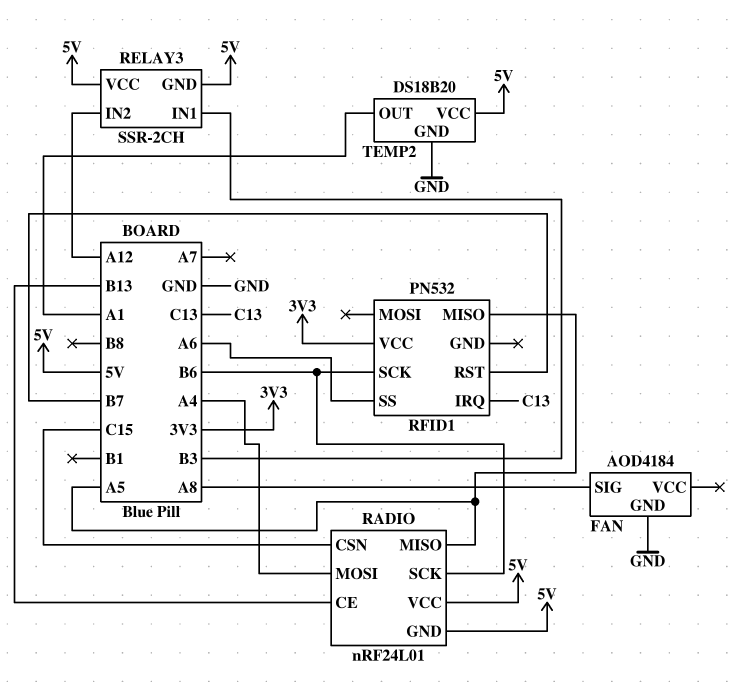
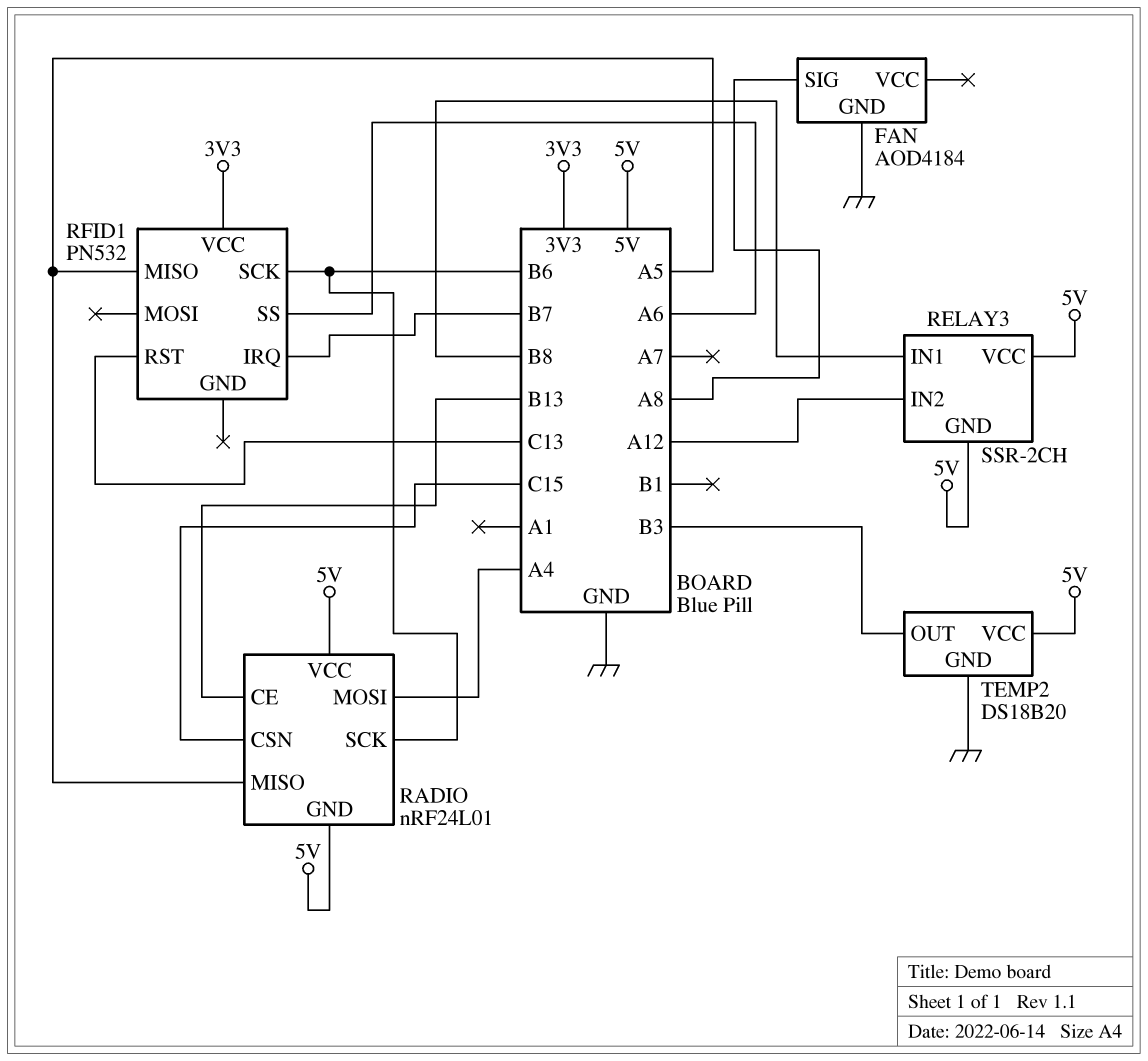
RELAY3 pin IN1: B3 -> B8
RFID1 pin IRQ: C13 -> B7
RFID1 pin RST: B7 -> C13
TEMP2 pin OUT: A1 -> B3

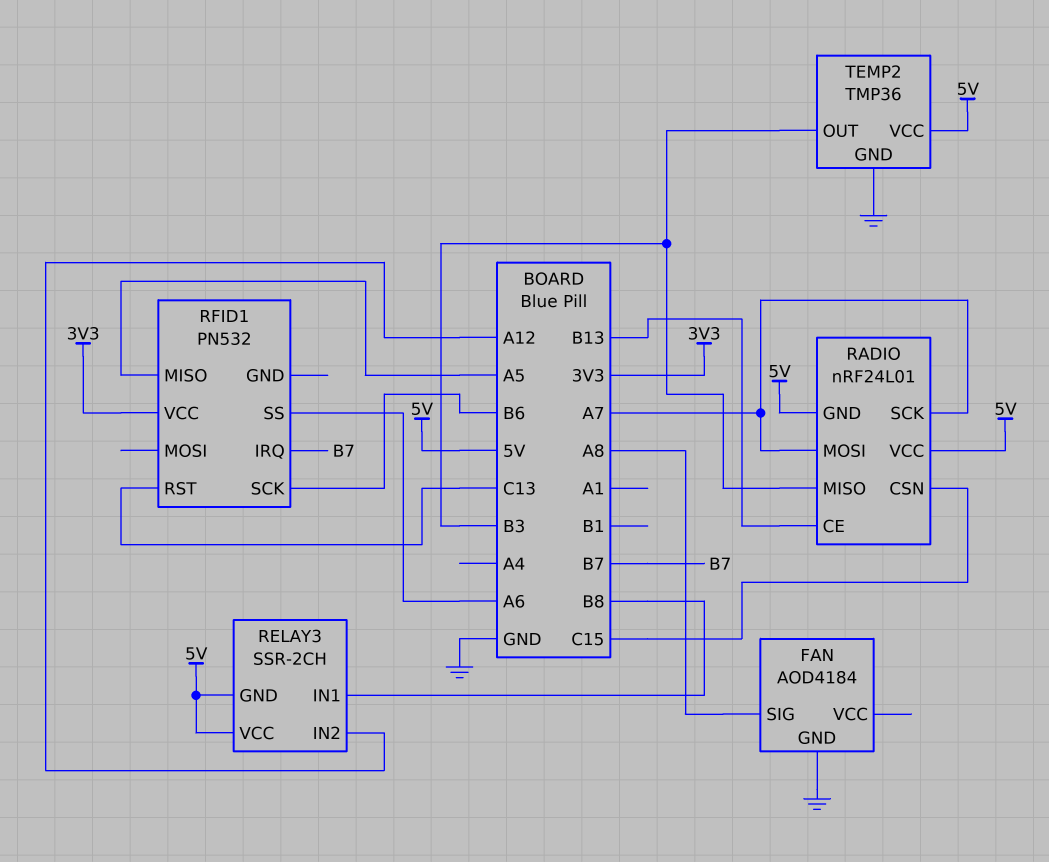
RADIO pin MISO: A5 -> B3
RADIO pin MOSI: A4 -> A7
RADIO pin SCK: B6 -> A7
TEMP2: DS18B20 -> TMP36

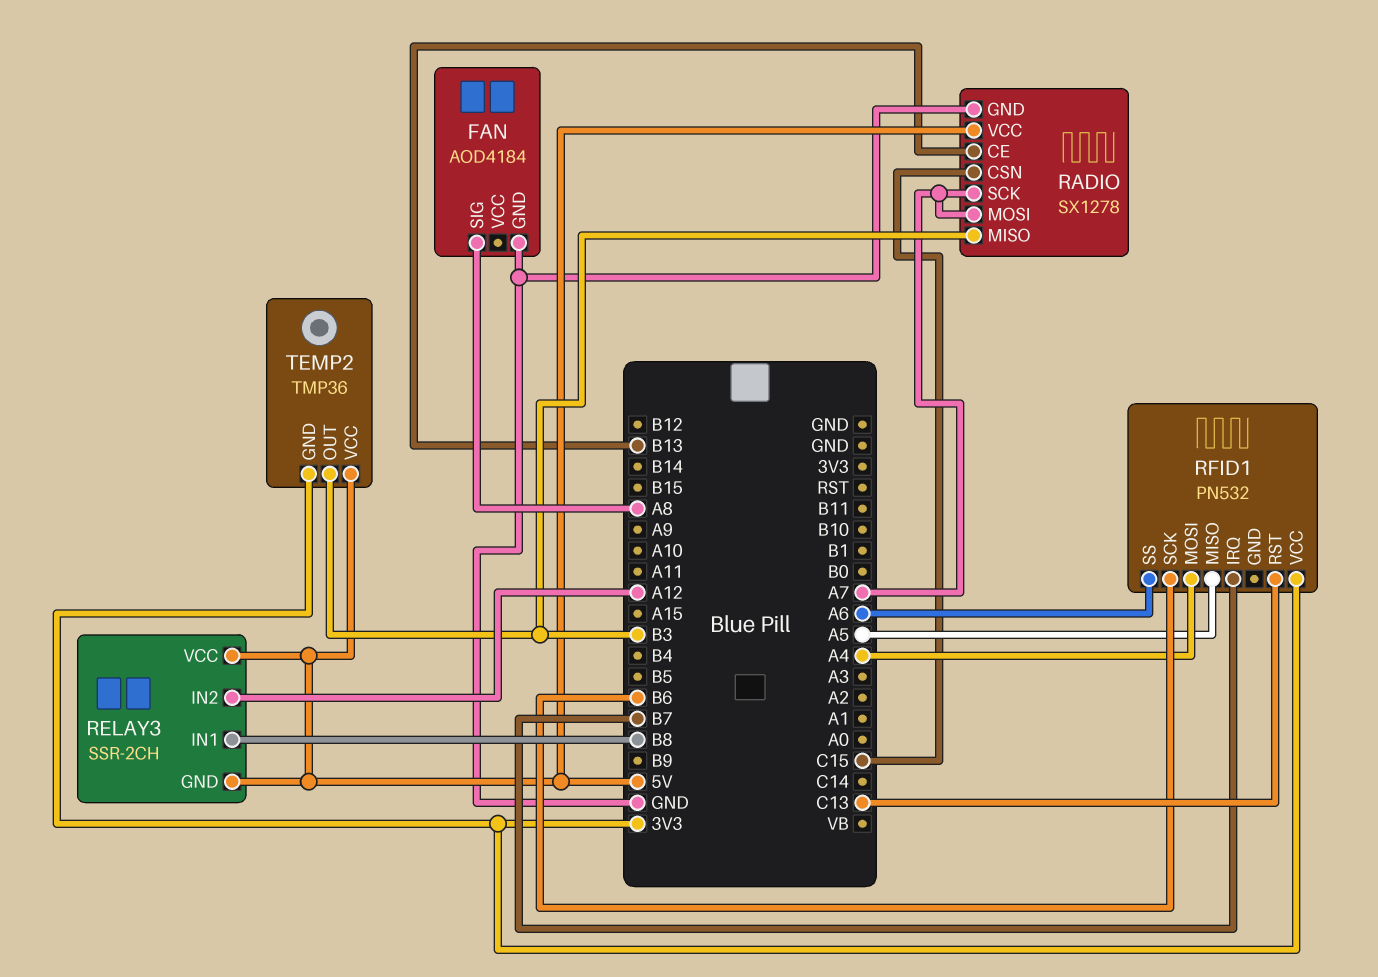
RADIO: nRF24L01 -> SX1278
RADIO pin GND: 5V -> GND
RFID1 pin MOSI: none -> A4
TEMP2 pin GND: GND -> 3V3

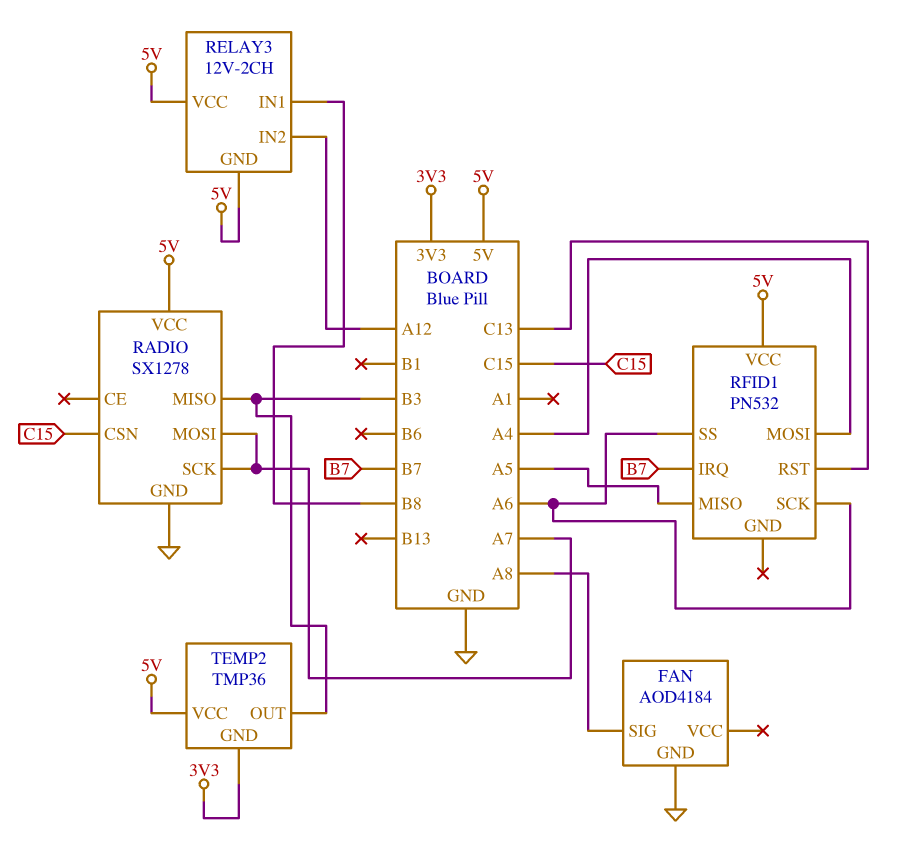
RADIO pin CE: B13 -> none
RELAY3: SSR-2CH -> 12V-2CH
RFID1 pin SCK: B6 -> A6
RFID1 pin VCC: 3V3 -> 5V

